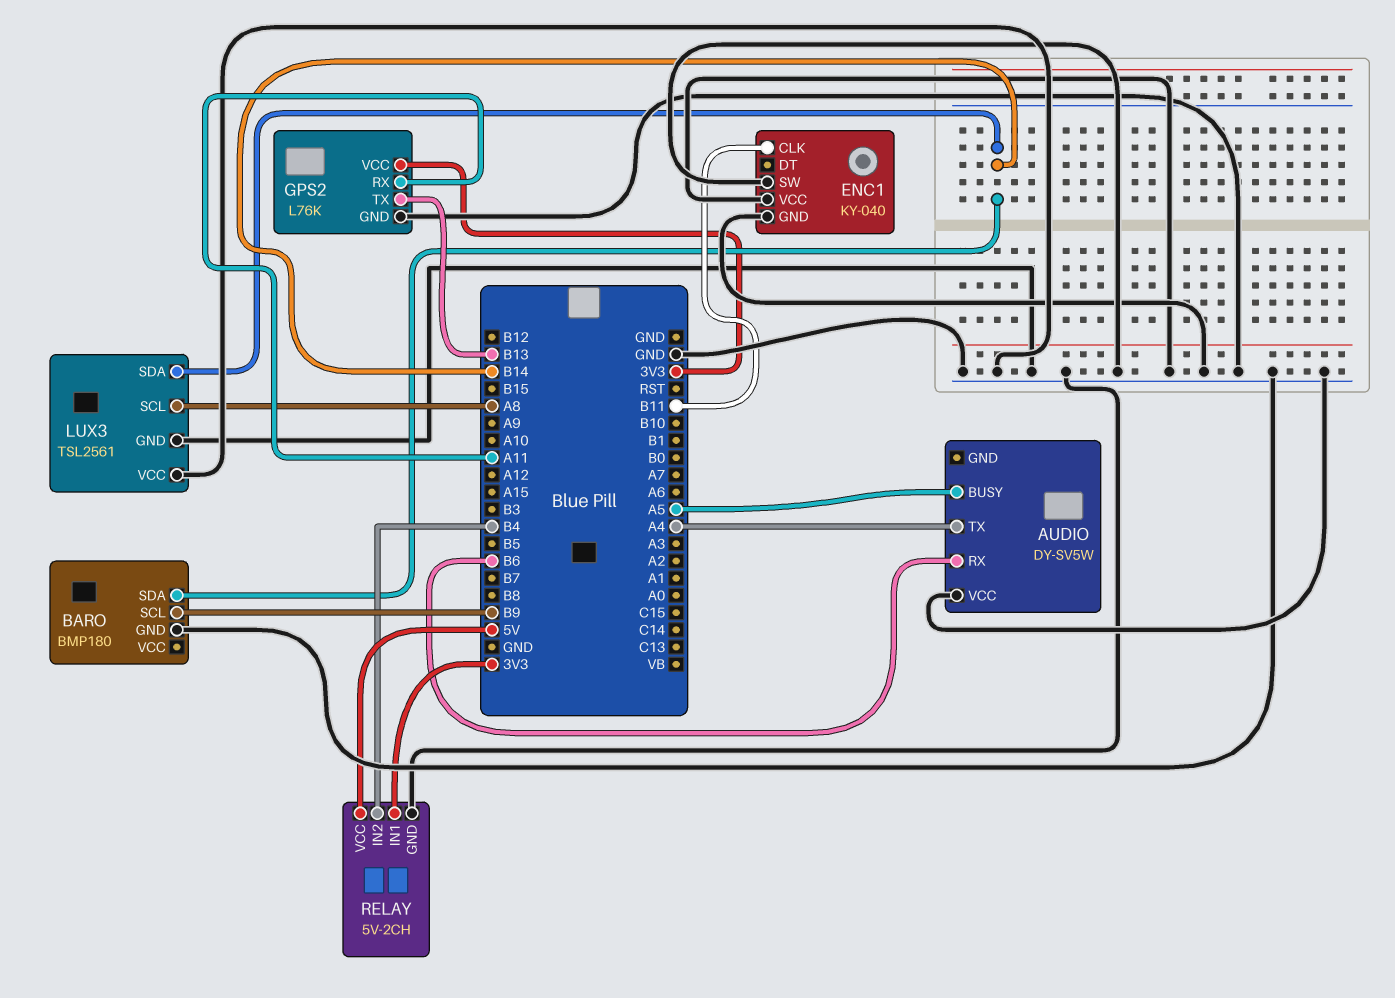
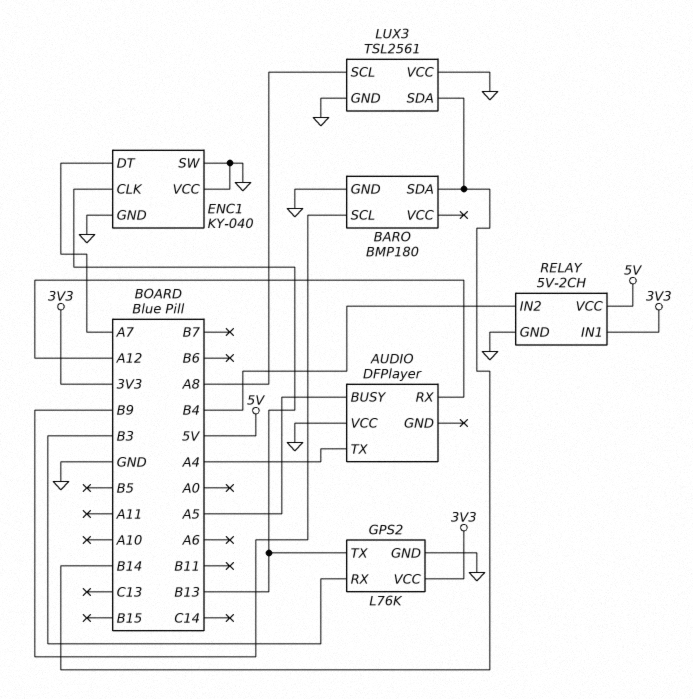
AUDIO: DY-SV5W -> DFPlayer
AUDIO pin RX: B6 -> A12
ENC1 pin CLK: B11 -> B13
ENC1 pin DT: none -> A7
GPS2 pin RX: A11 -> B3

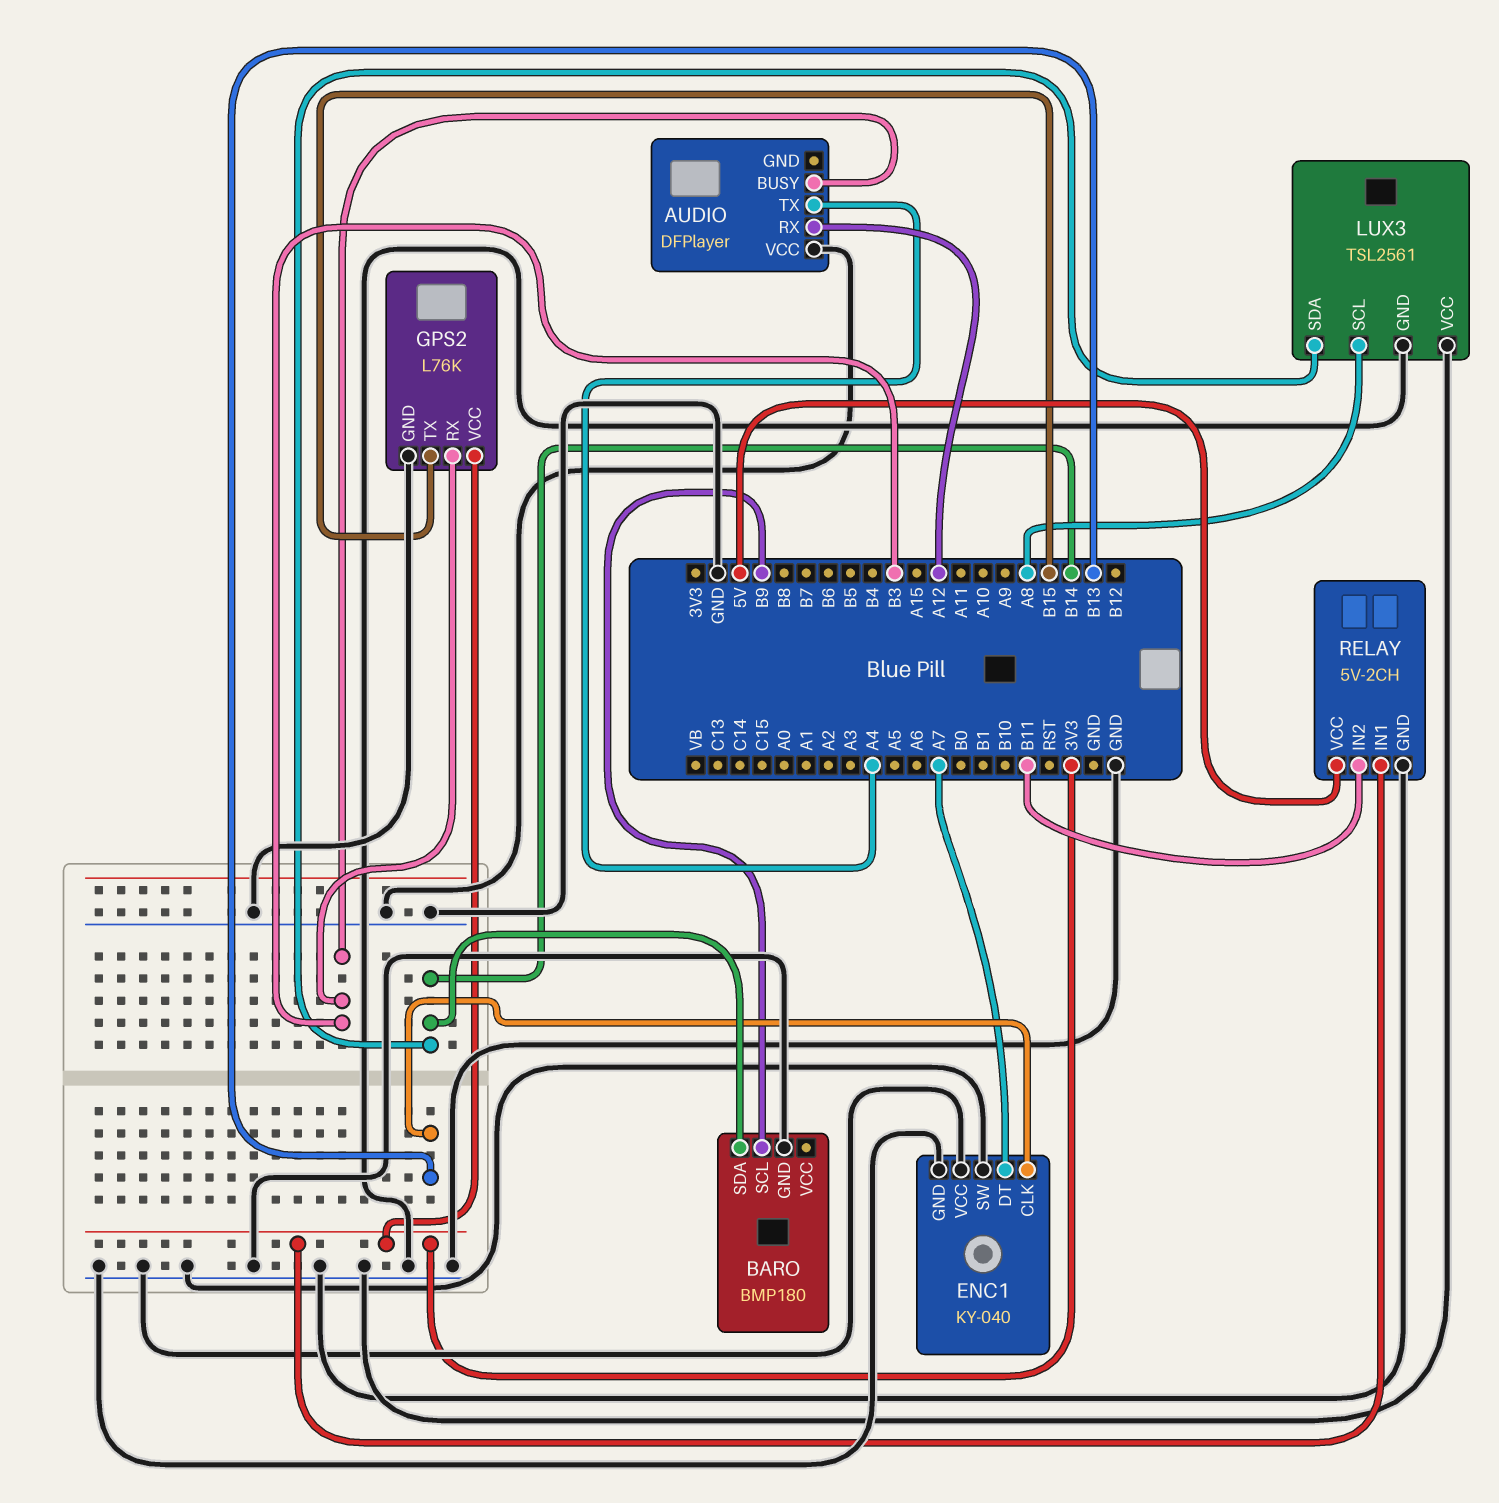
AUDIO pin BUSY: A5 -> B3
GPS2 pin TX: B13 -> B15
RELAY pin IN2: B4 -> B11

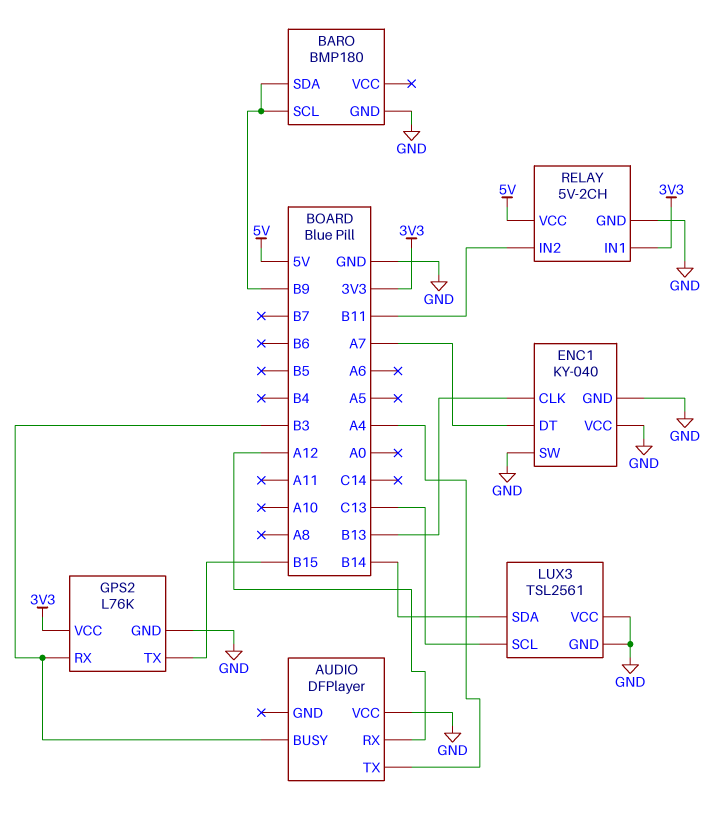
BARO pin SDA: B14 -> B9
LUX3 pin SCL: A8 -> C13

